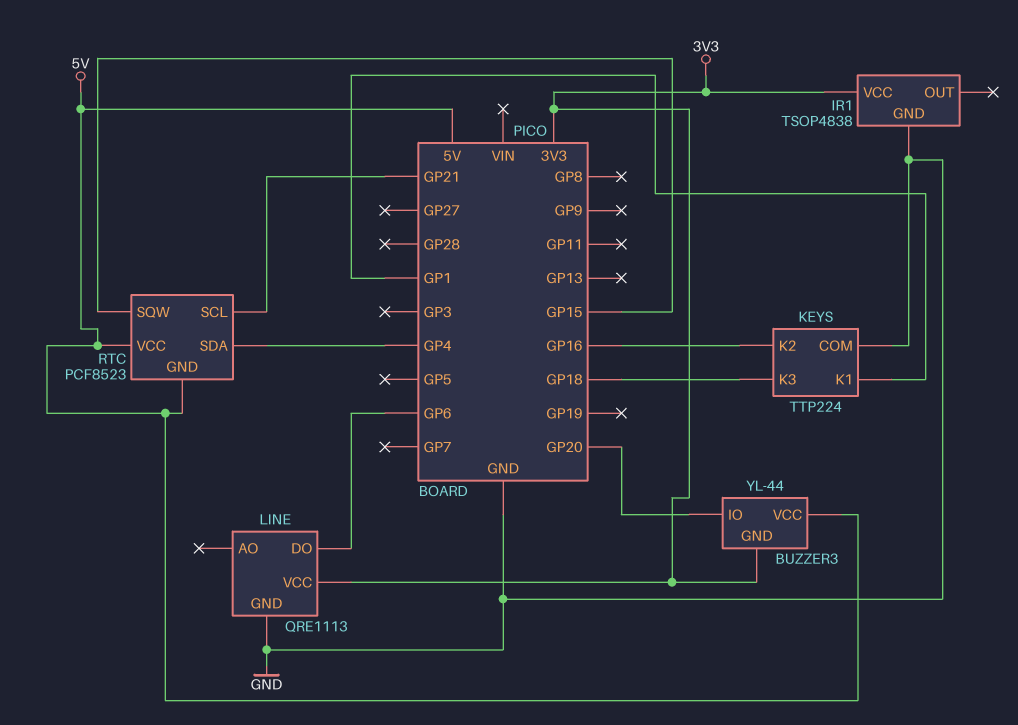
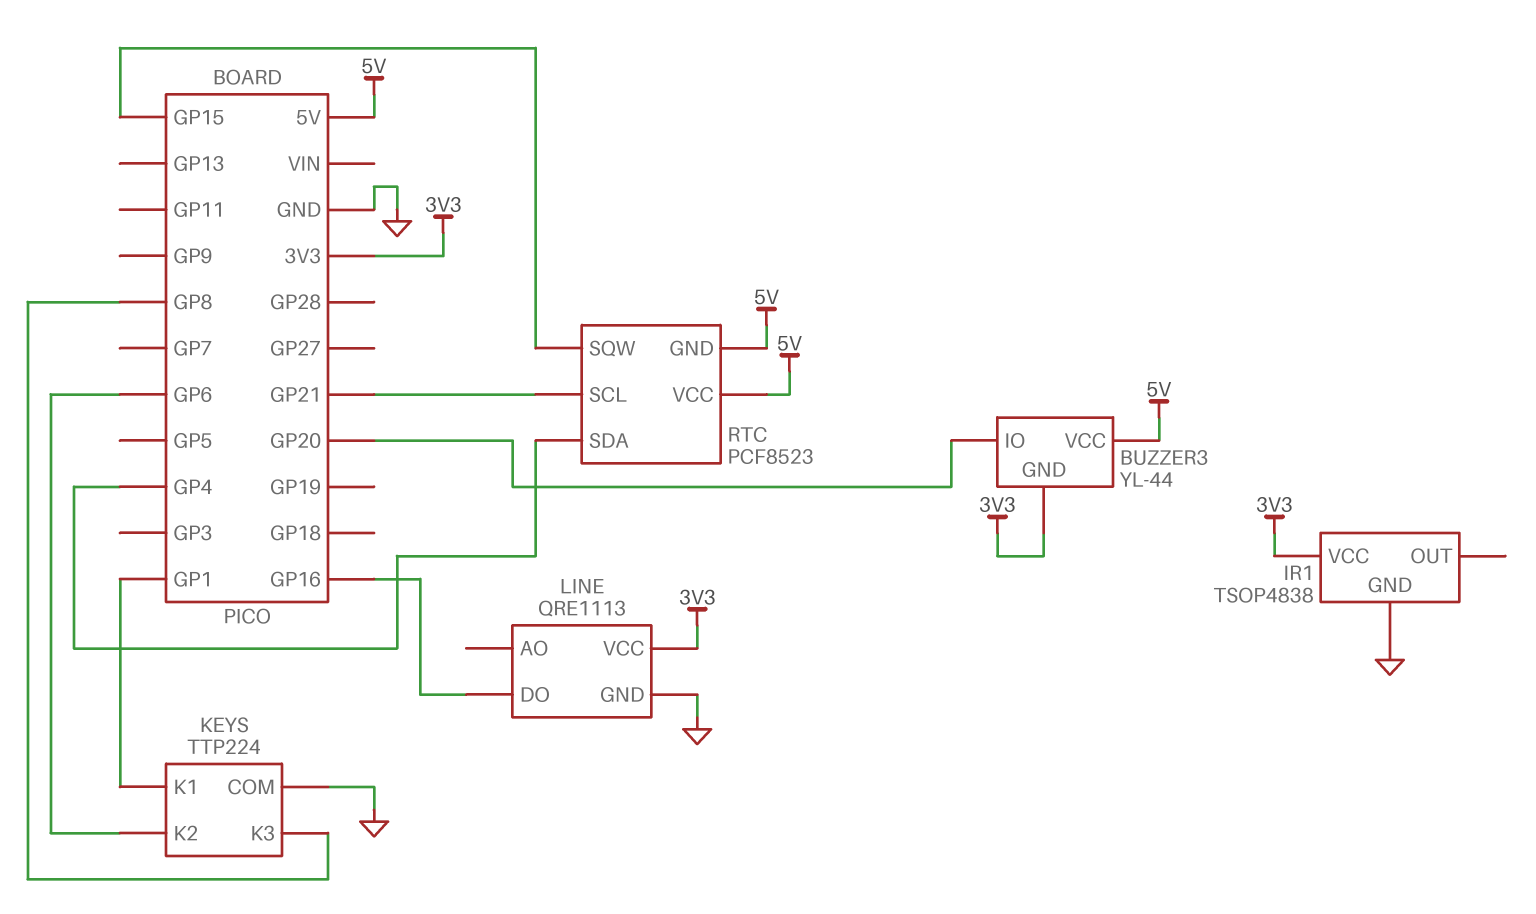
KEYS pin K2: GP16 -> GP6
KEYS pin K3: GP18 -> GP8
LINE pin DO: GP6 -> GP16

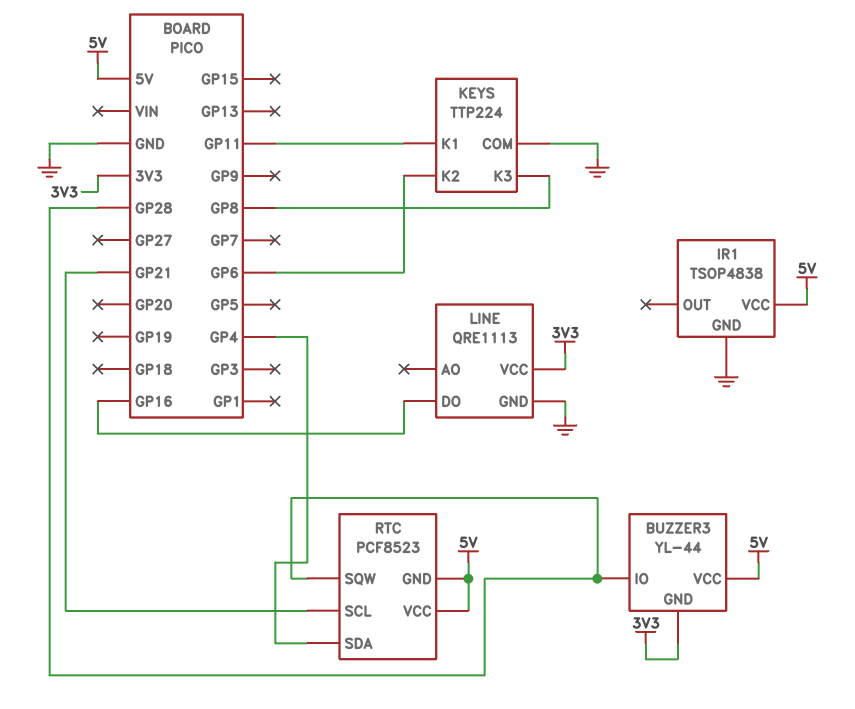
BUZZER3 pin IO: GP20 -> GP28
IR1 pin VCC: 3V3 -> 5V
KEYS pin K1: GP1 -> GP11
RTC pin SQW: GP15 -> GP28

